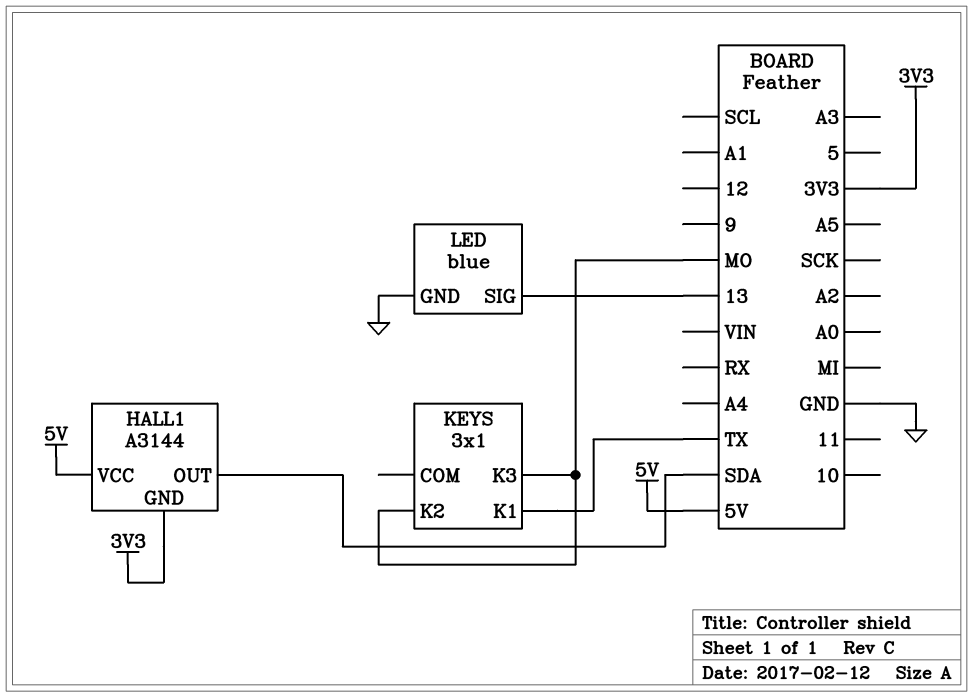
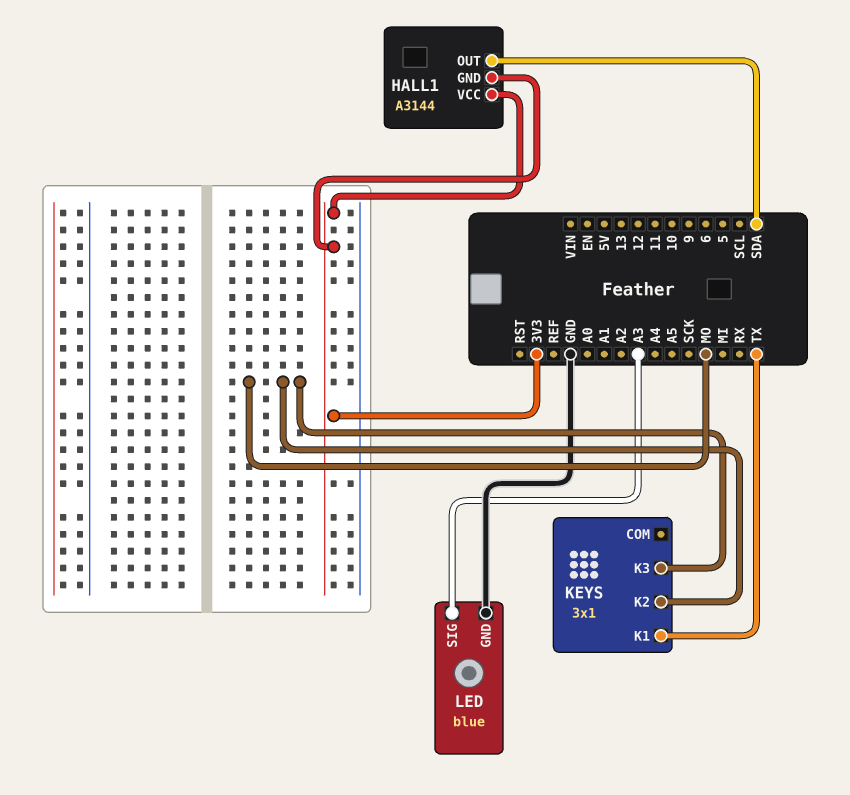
HALL1 pin VCC: 5V -> 3V3
LED pin SIG: 13 -> A3

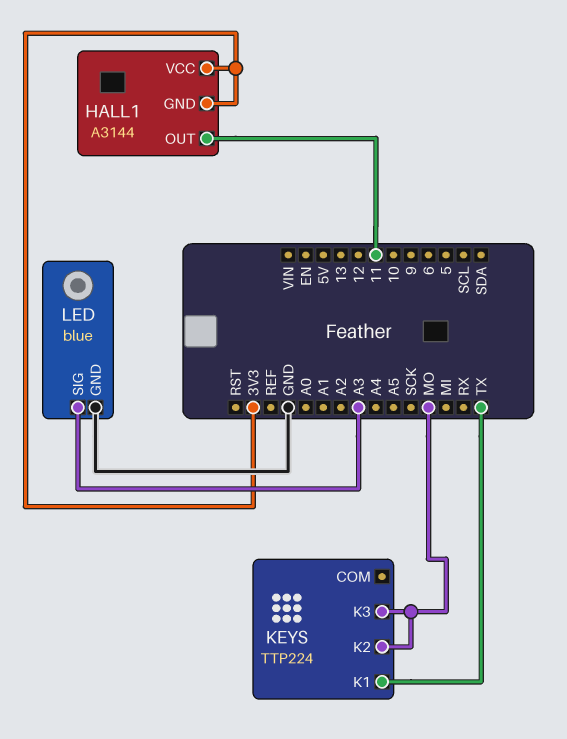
HALL1 pin OUT: SDA -> 11
KEYS: 3x1 -> TTP224

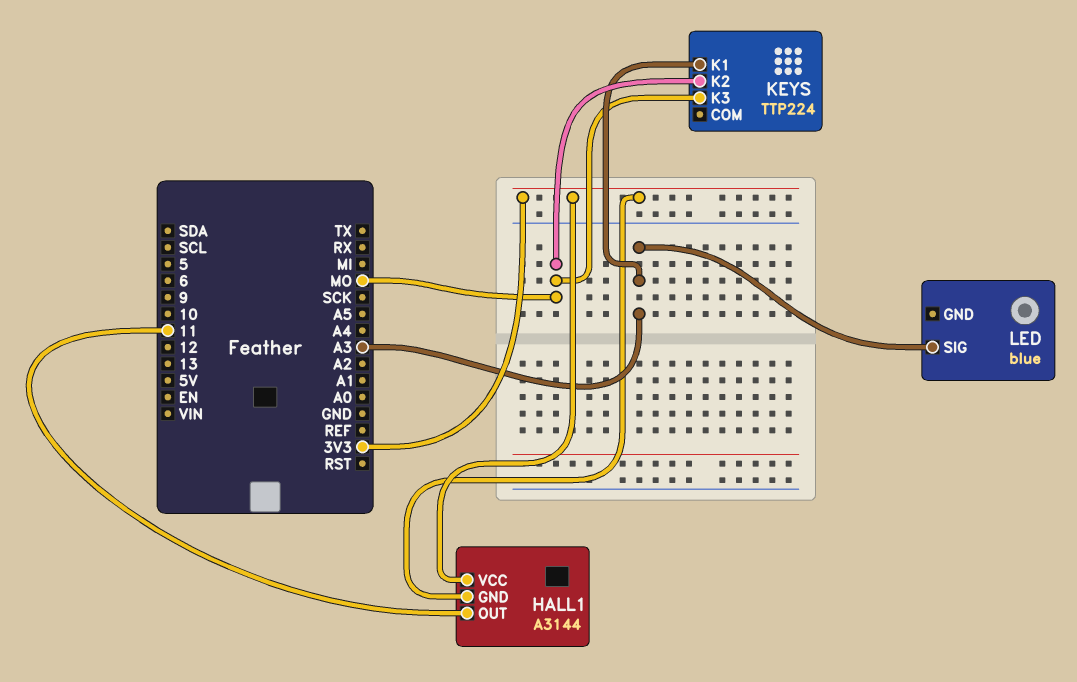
KEYS pin K1: TX -> A3
LED pin GND: GND -> none

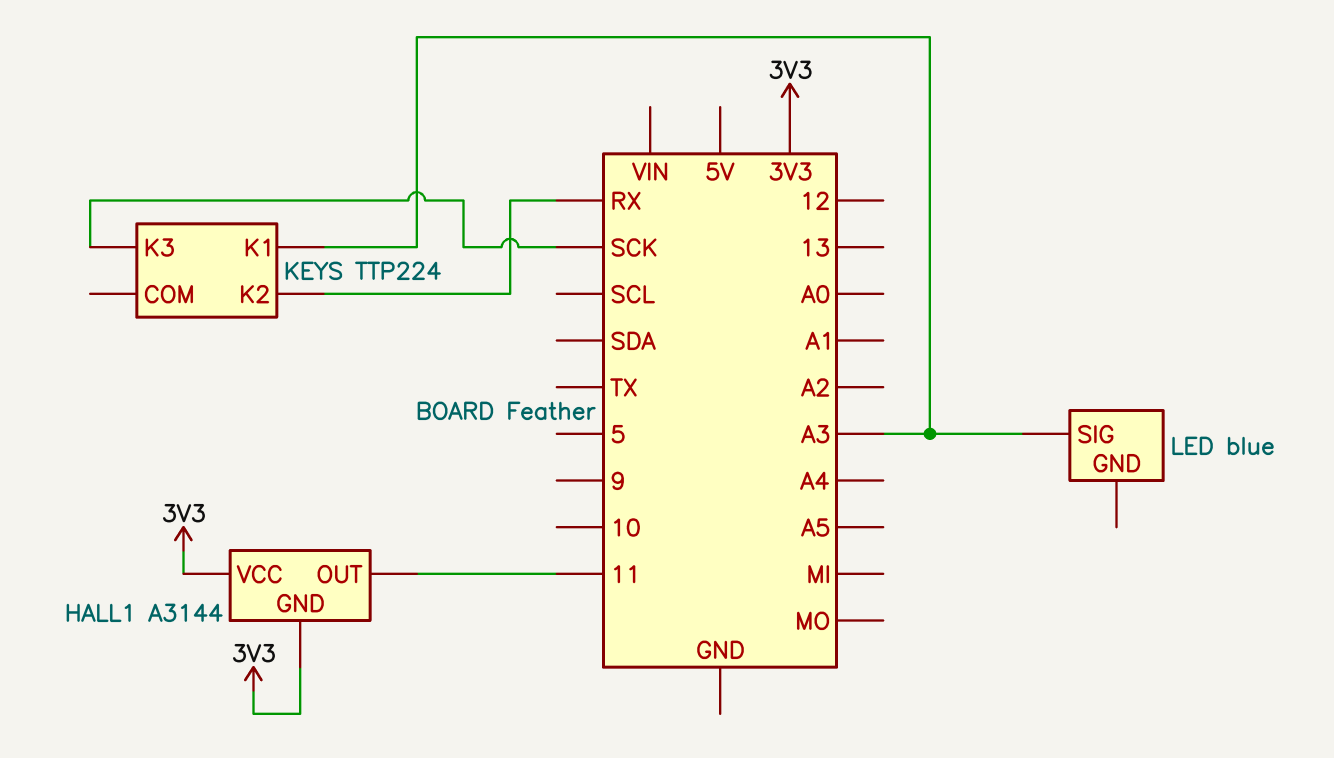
KEYS pin K2: MO -> RX
KEYS pin K3: MO -> SCK

